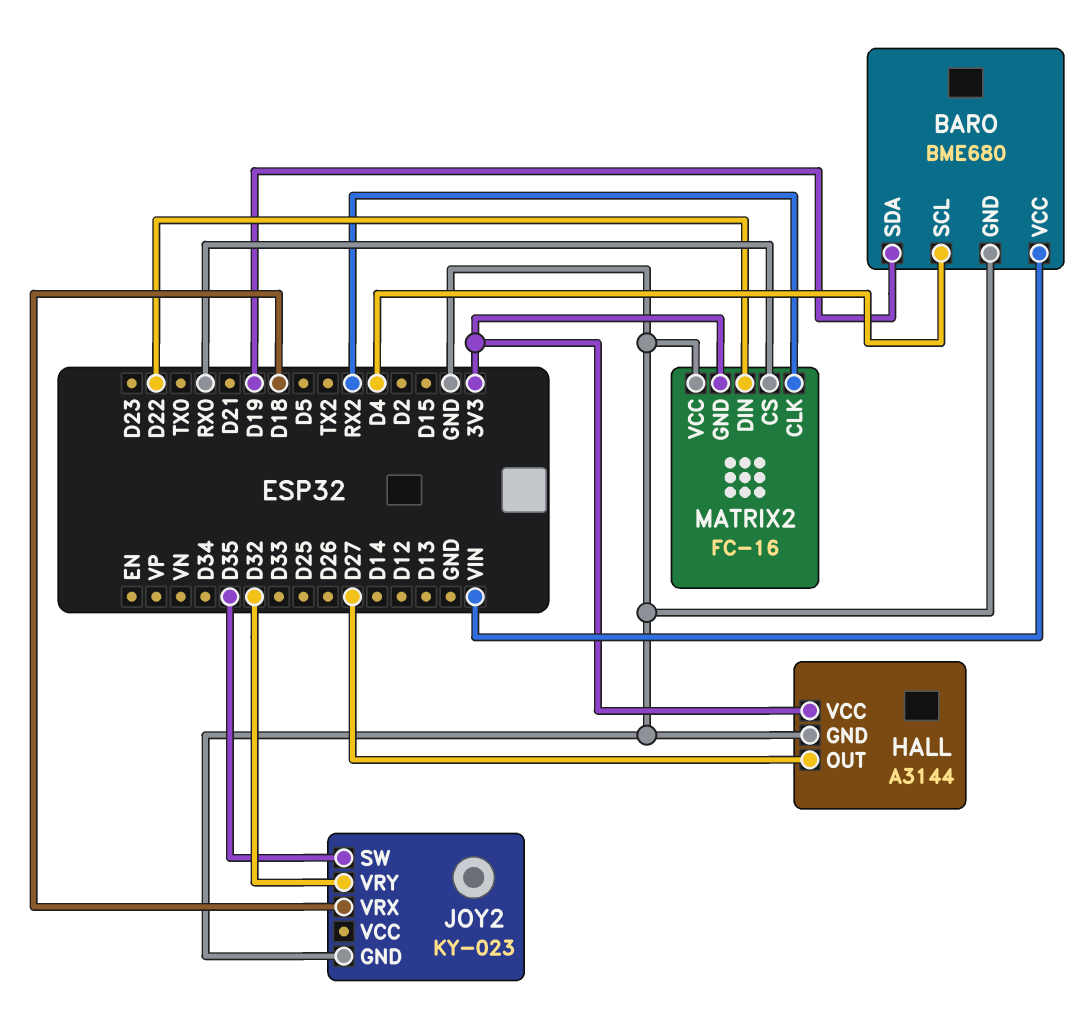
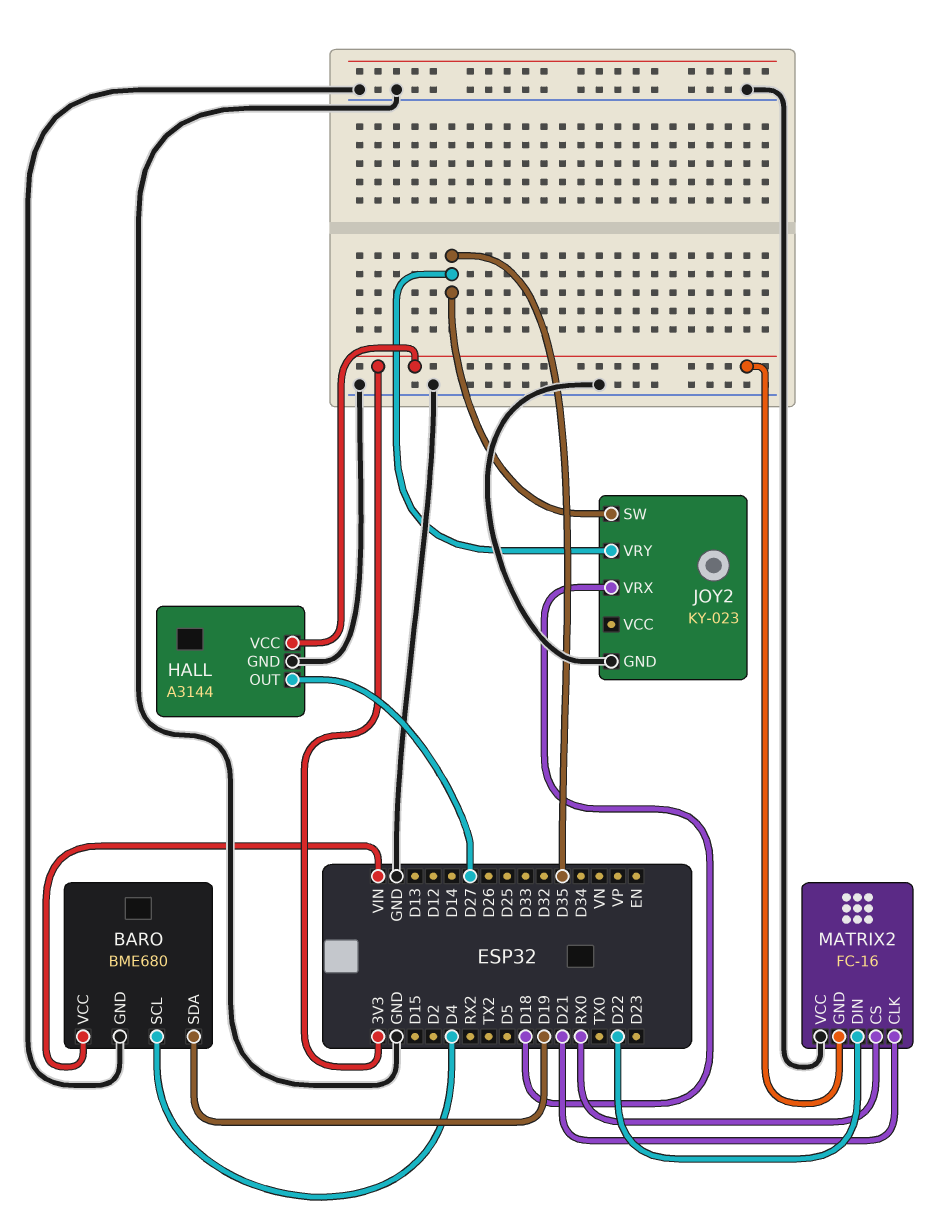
JOY2 pin VRY: D32 -> D35
MATRIX2 pin CLK: RX2 -> D21

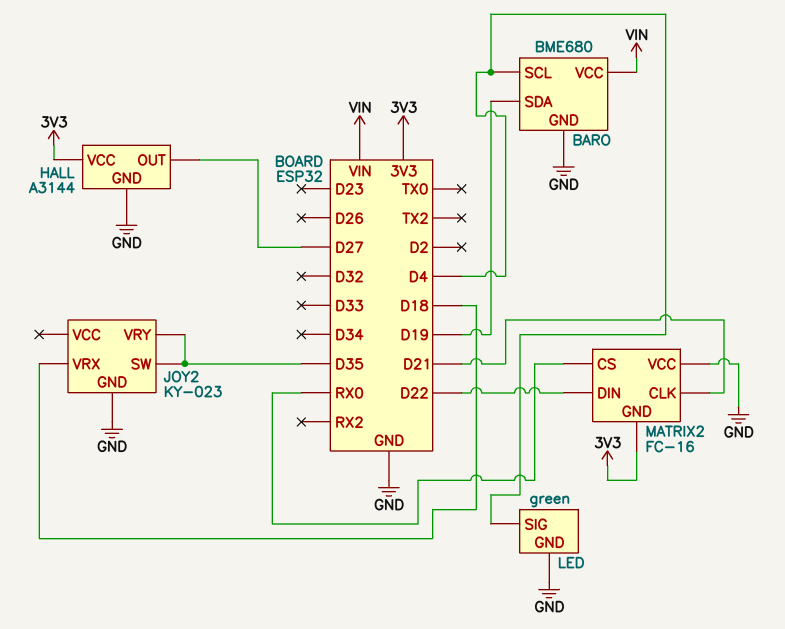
LED: none -> green
LED pin GND: none -> GND
LED pin SIG: none -> D4

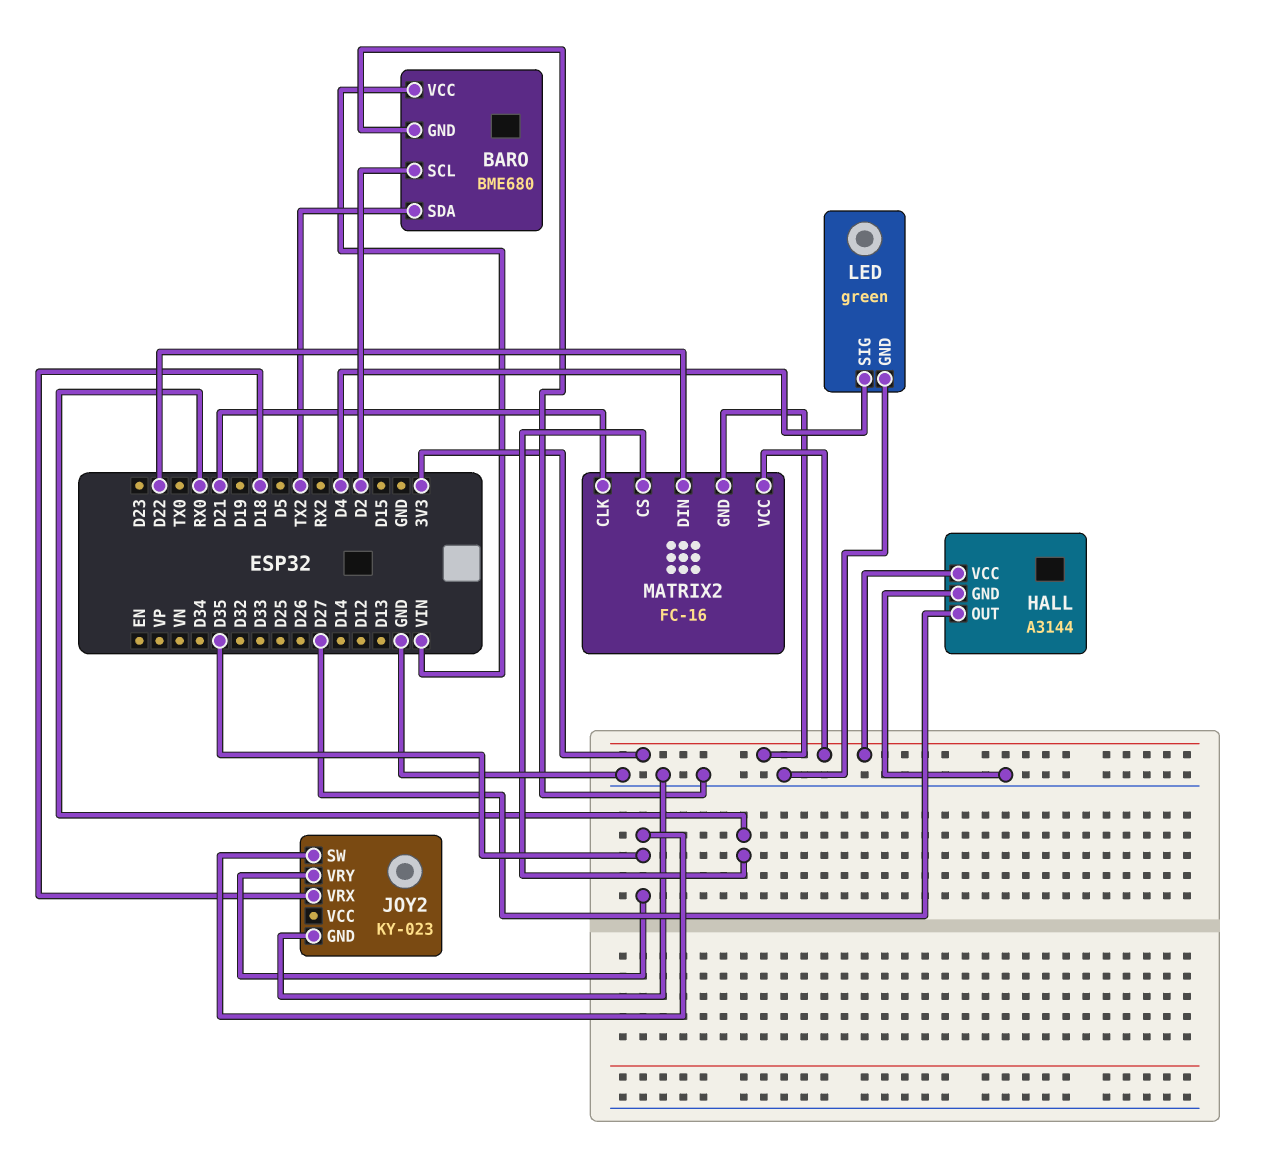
BARO pin SCL: D4 -> D2
BARO pin SDA: D19 -> TX2
MATRIX2 pin VCC: GND -> 3V3

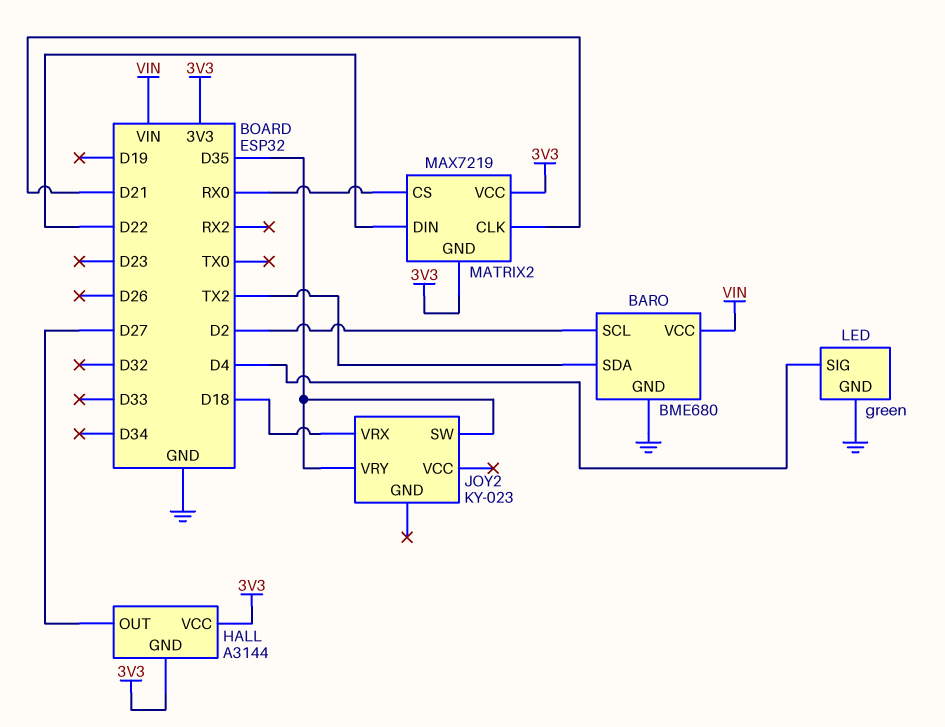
HALL pin GND: GND -> 3V3
JOY2 pin GND: GND -> none
MATRIX2: FC-16 -> MAX7219

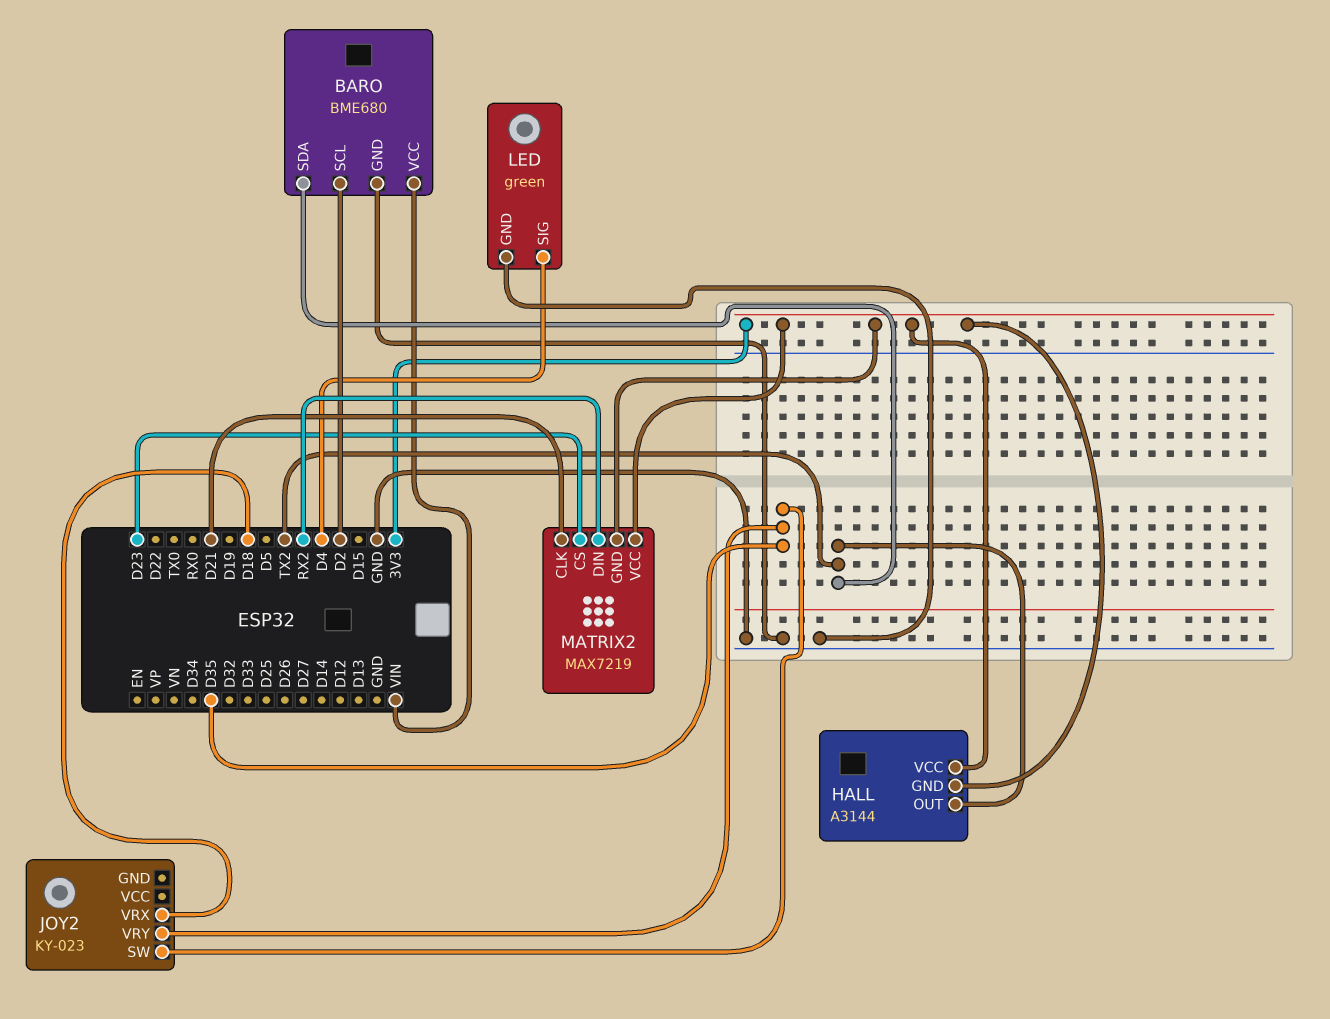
HALL pin OUT: D27 -> TX2
MATRIX2 pin CS: RX0 -> D23
MATRIX2 pin DIN: D22 -> RX2

